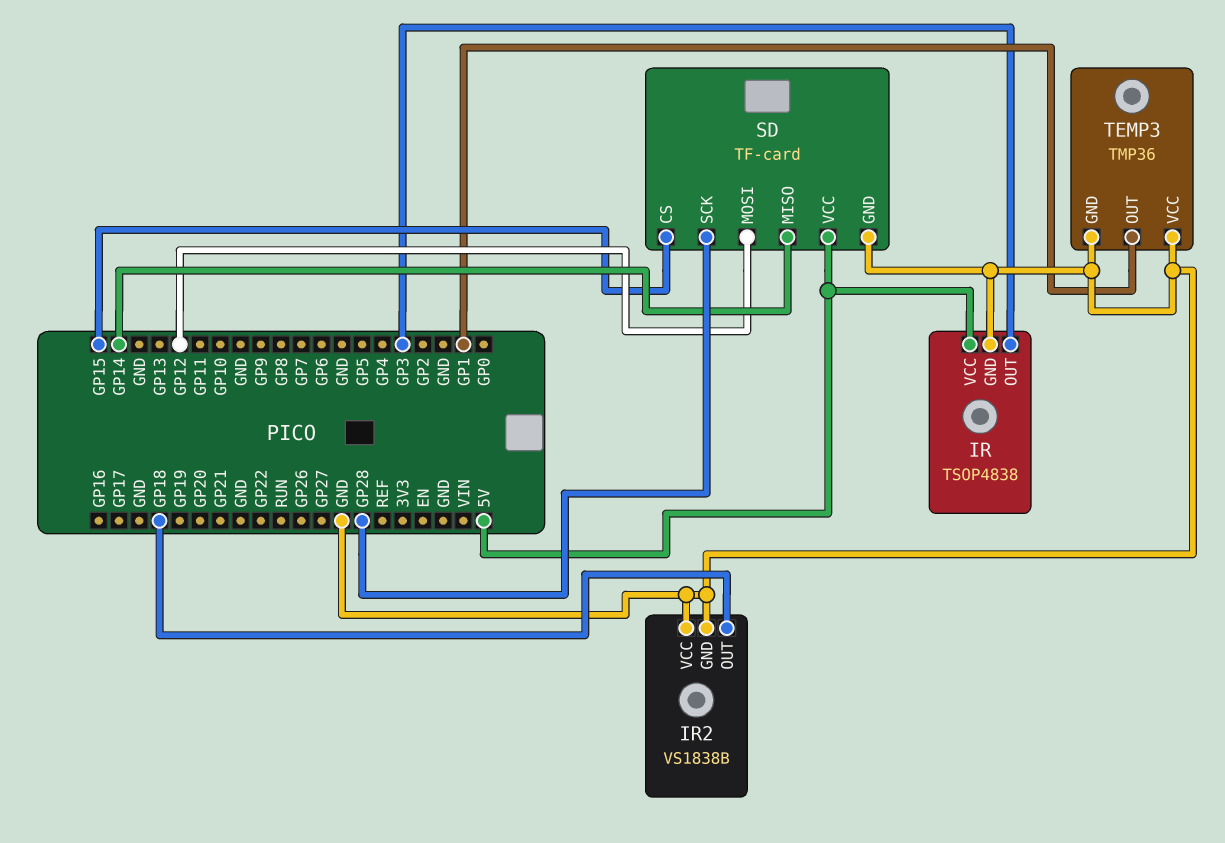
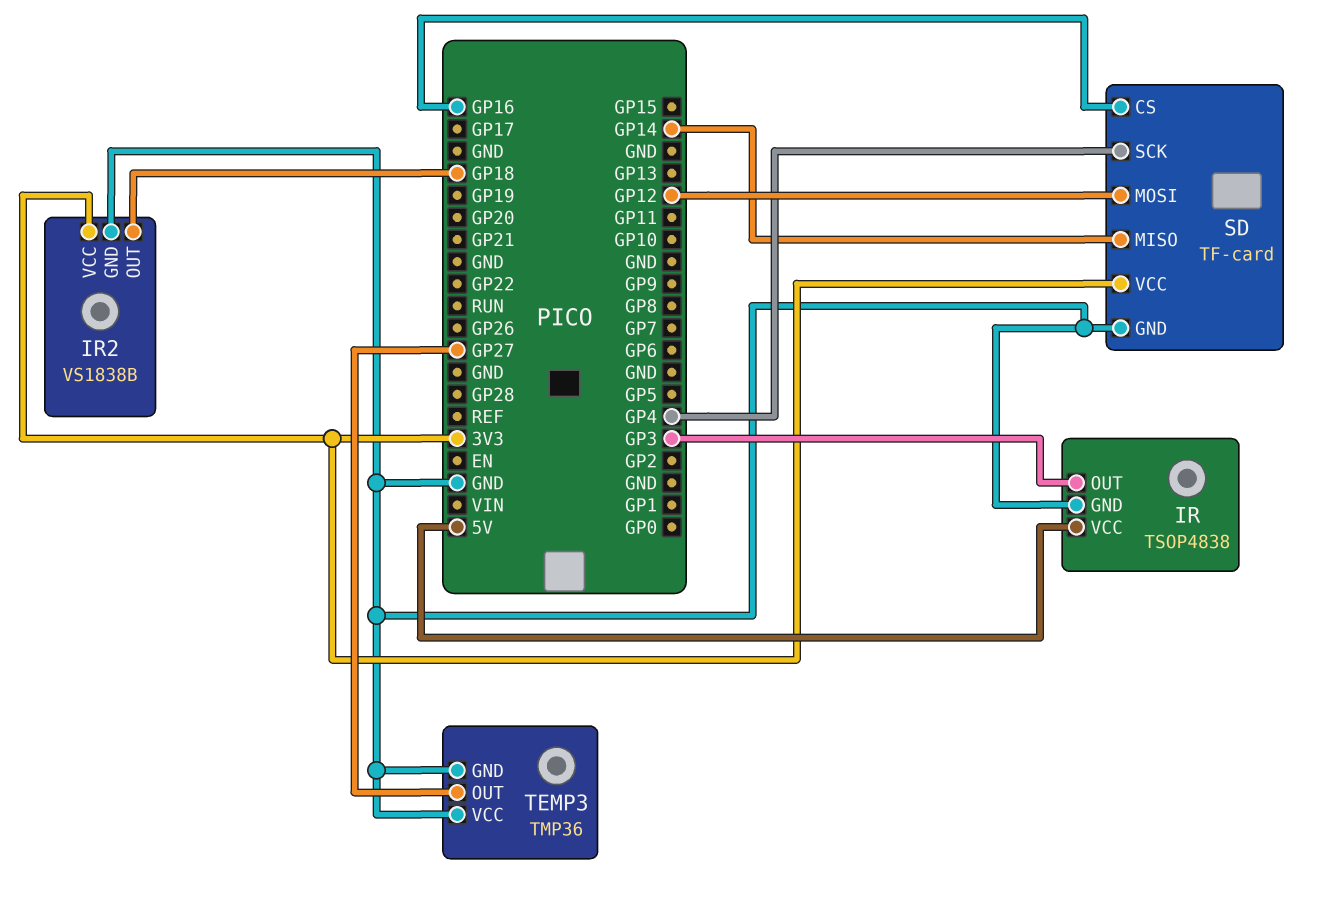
IR2 pin VCC: GND -> 3V3
SD pin CS: GP15 -> GP16
SD pin SCK: GP28 -> GP4
SD pin VCC: 5V -> 3V3
TEMP3 pin OUT: GP1 -> GP27

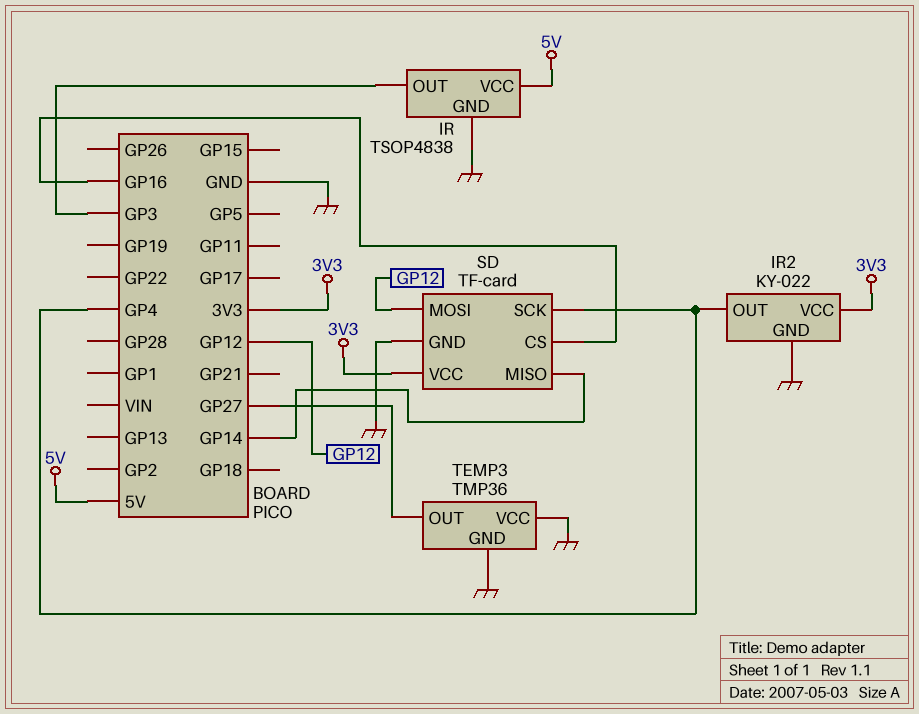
IR2: VS1838B -> KY-022
IR2 pin OUT: GP18 -> GP4

